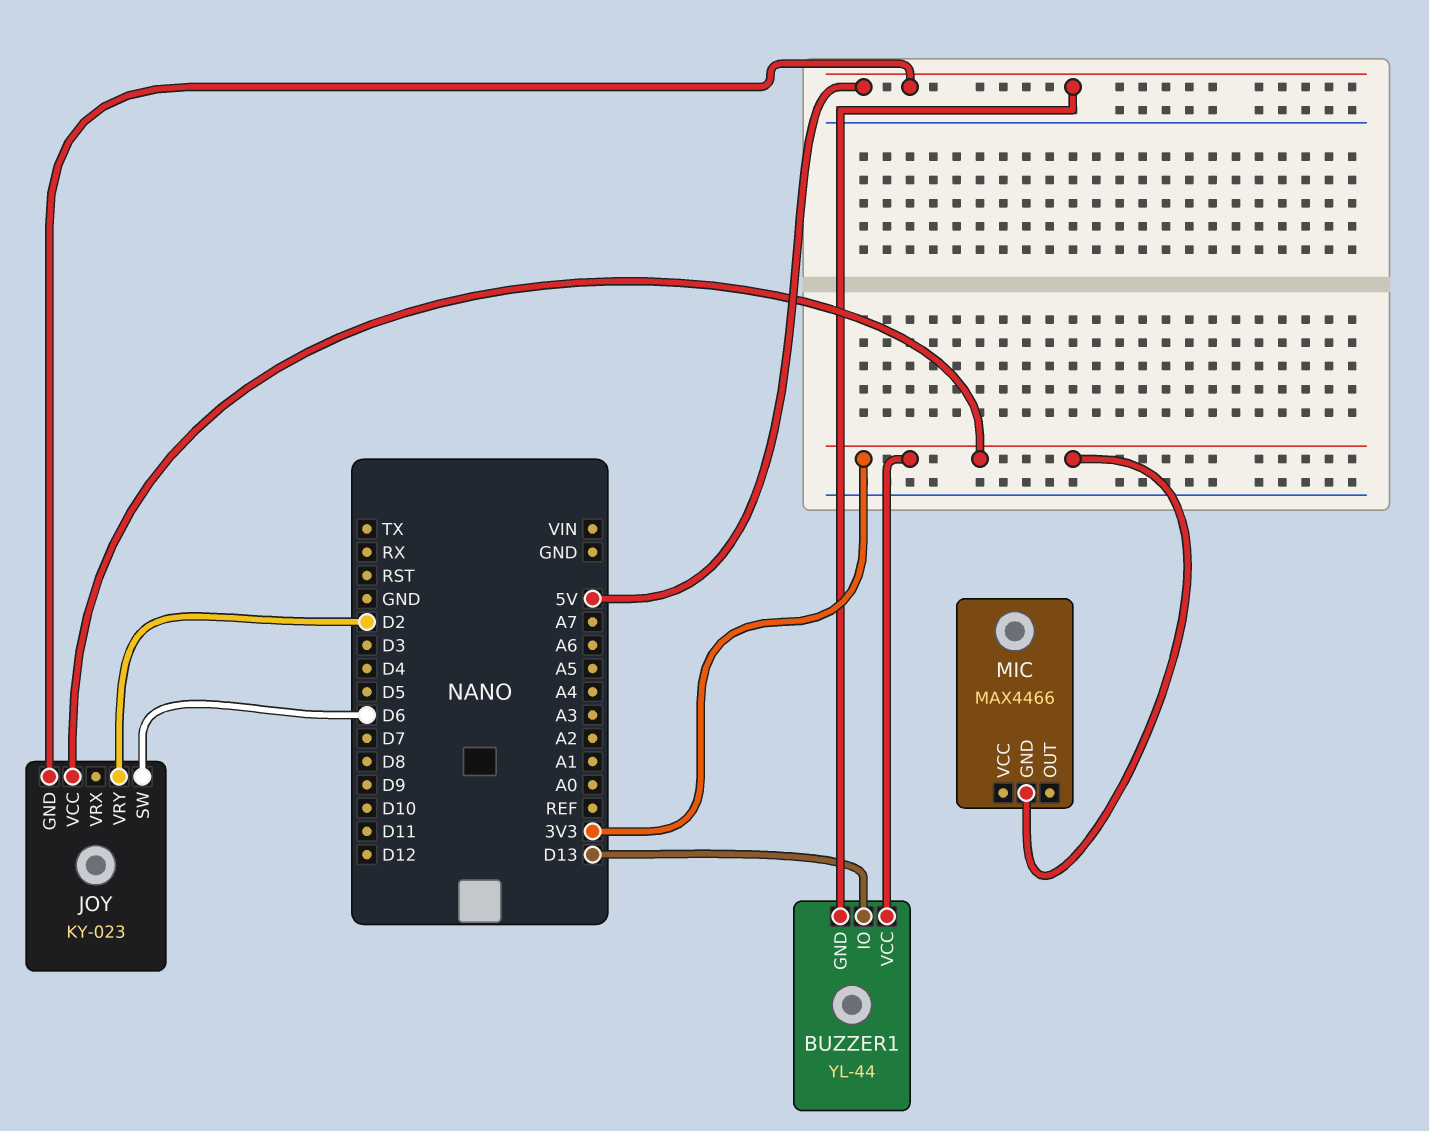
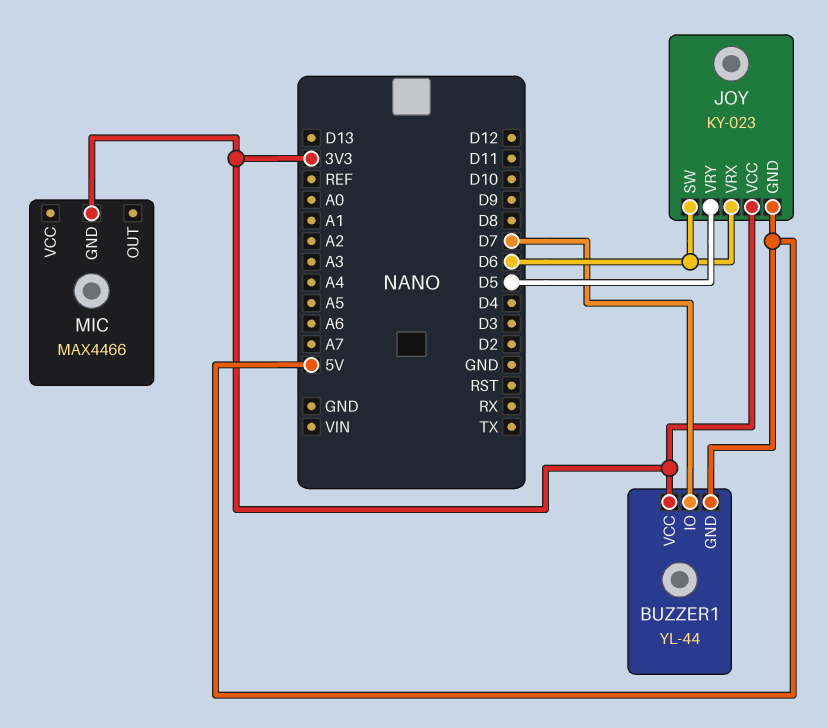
BUZZER1 pin IO: D13 -> D7
JOY pin VRX: none -> D6
JOY pin VRY: D2 -> D5

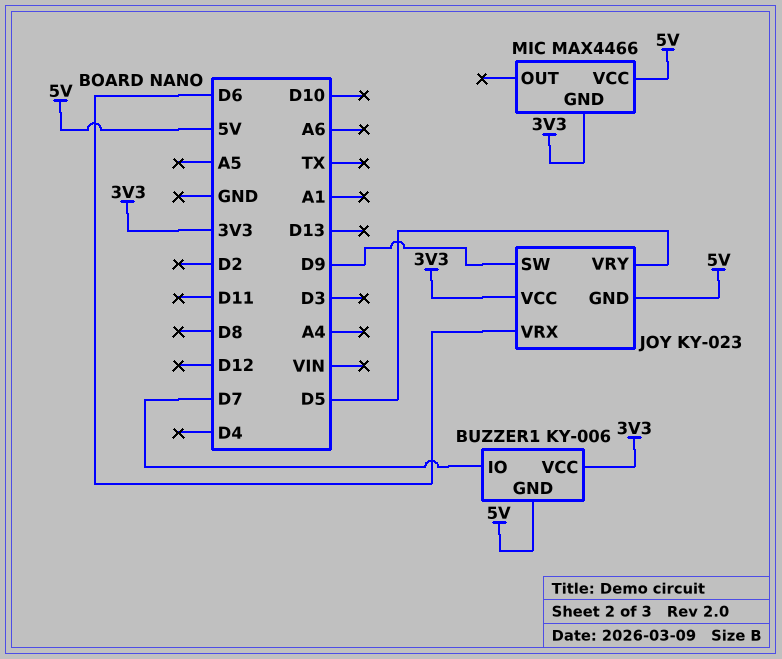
BUZZER1: YL-44 -> KY-006
JOY pin SW: D6 -> D9
MIC pin VCC: none -> 5V

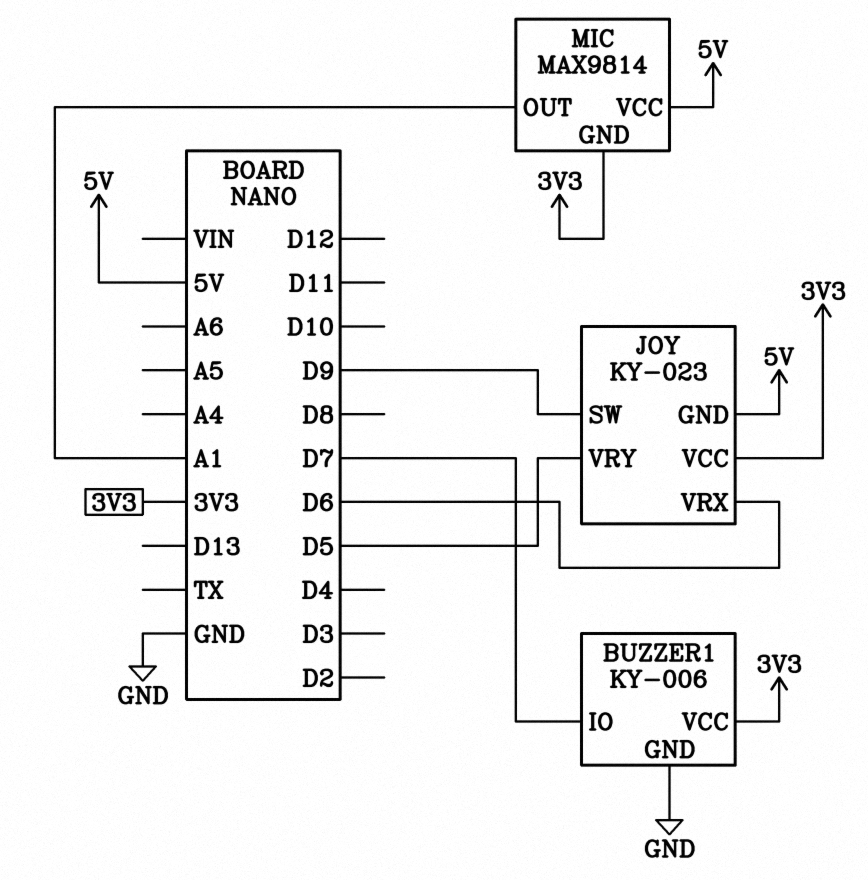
BUZZER1 pin GND: 5V -> GND
MIC: MAX4466 -> MAX9814
MIC pin OUT: none -> A1

